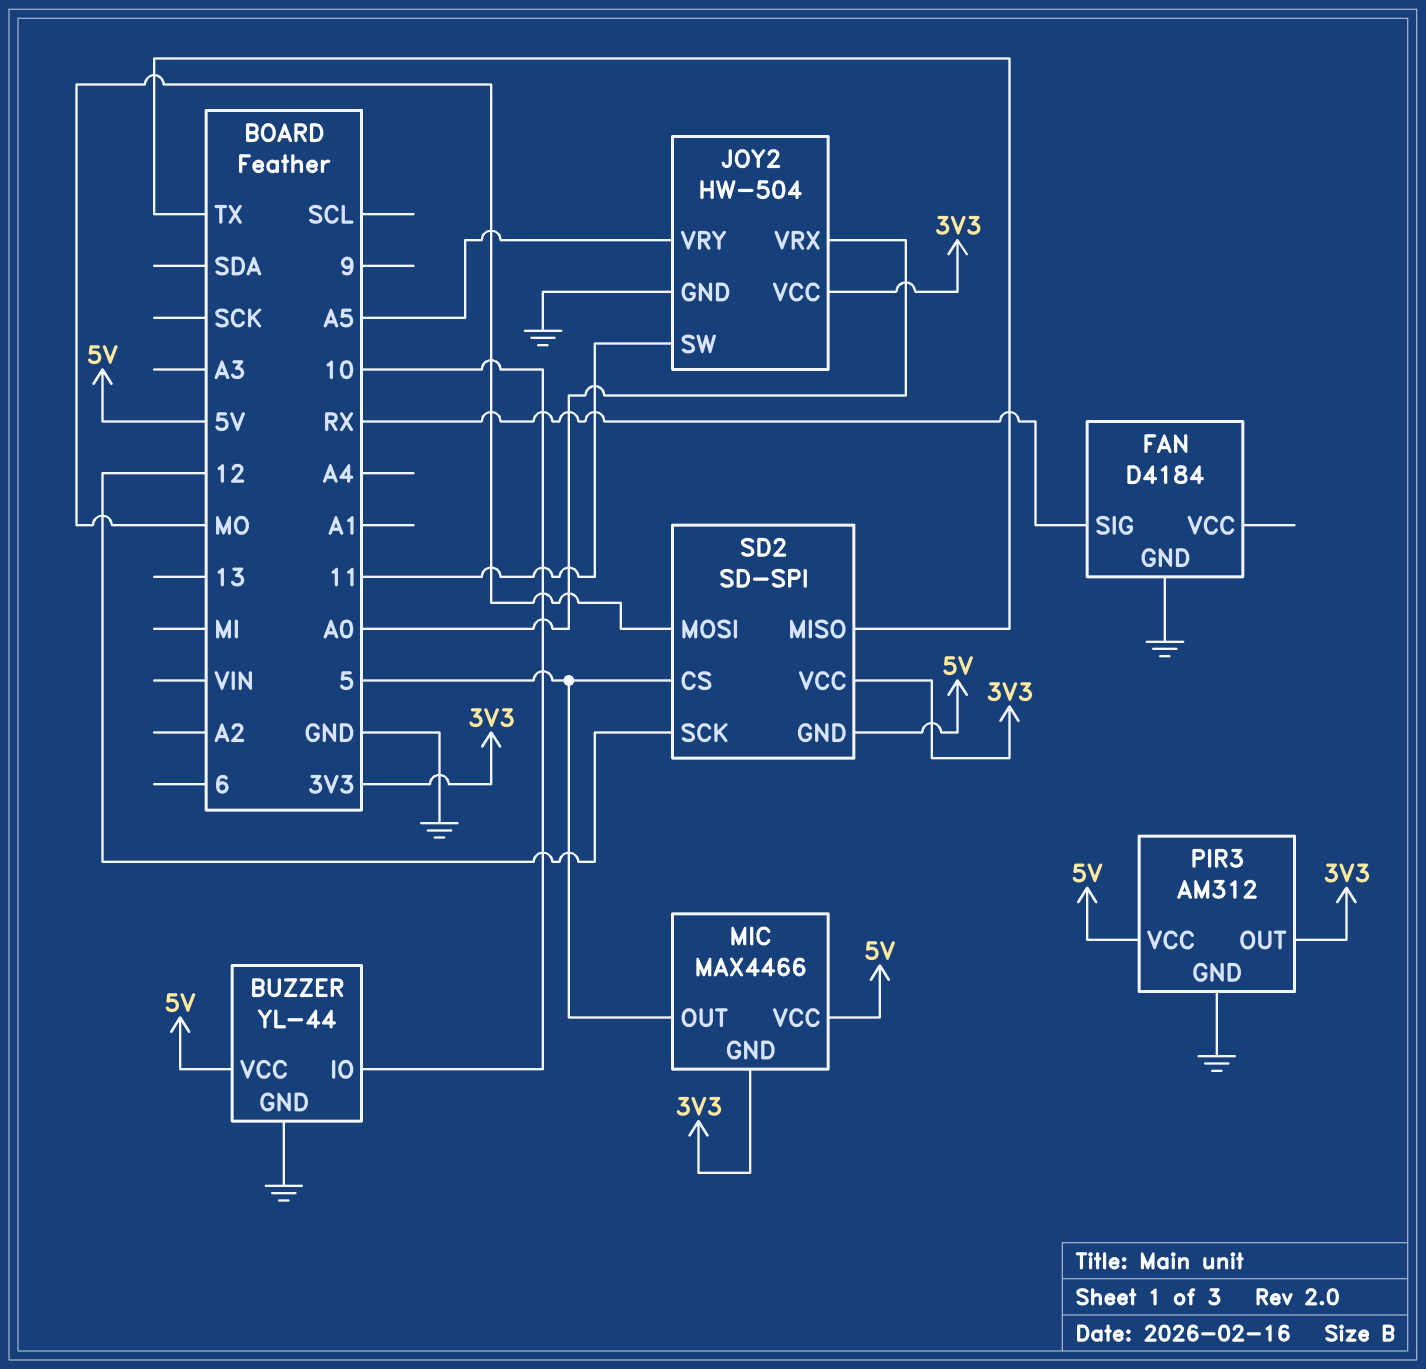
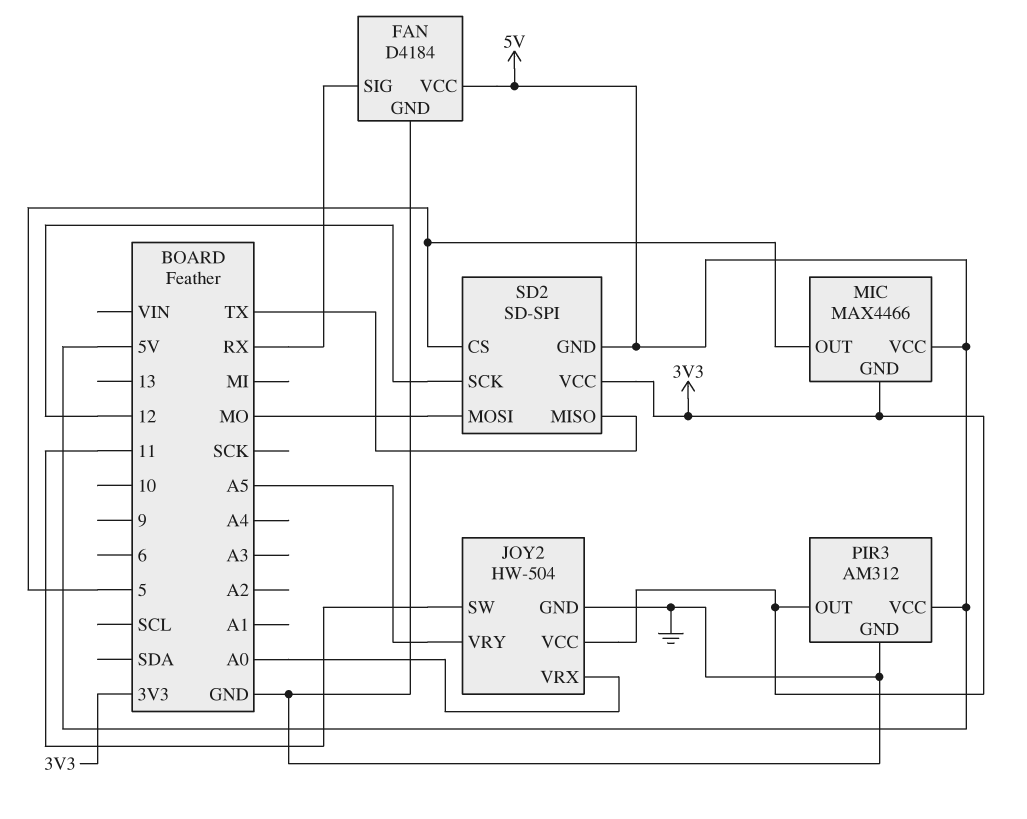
BUZZER: YL-44 -> none
BUZZER pin GND: GND -> none
BUZZER pin IO: 10 -> none
BUZZER pin VCC: 5V -> none
FAN pin VCC: none -> 5V

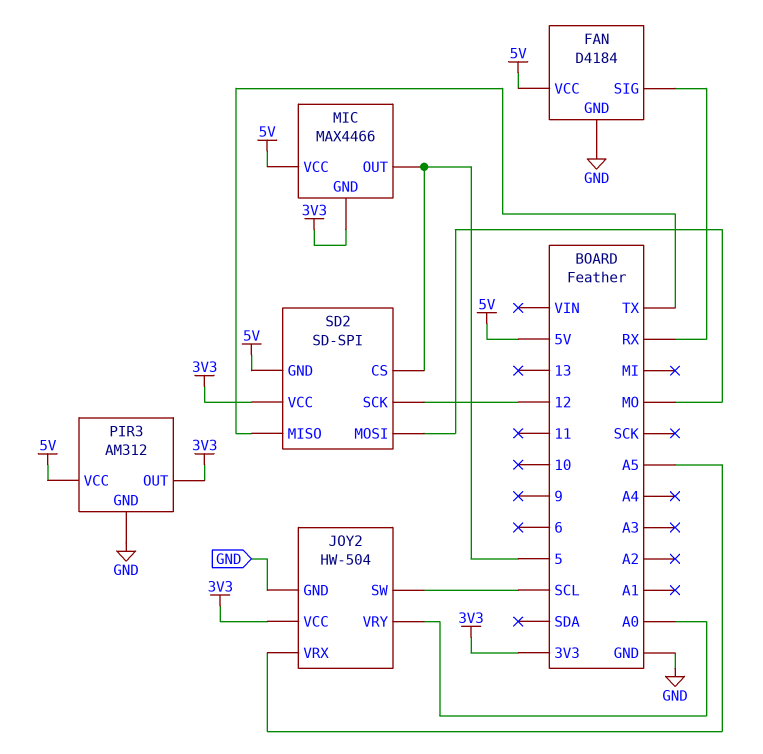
JOY2 pin SW: 11 -> SCL
JOY2 pin VRX: A0 -> A5
JOY2 pin VRY: A5 -> A0

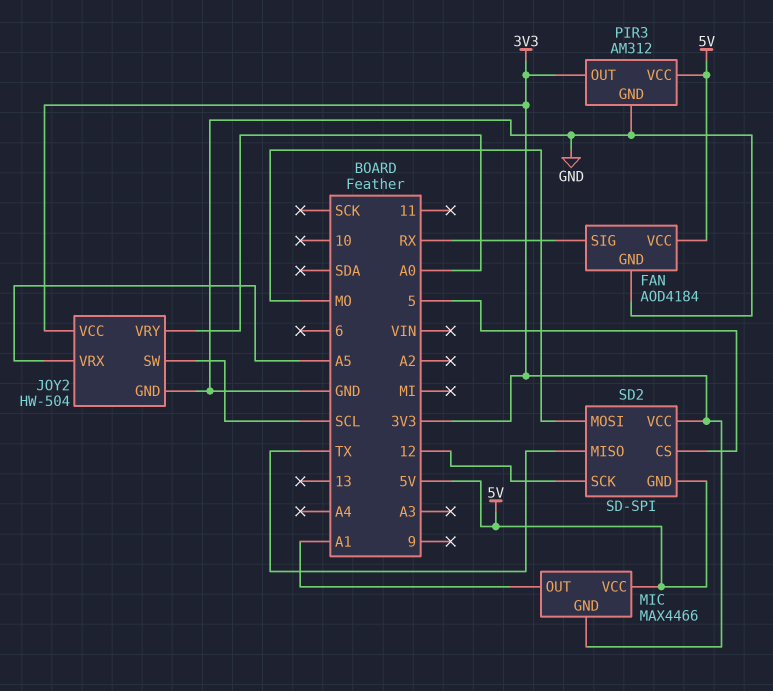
FAN: D4184 -> AOD4184
MIC pin OUT: 5 -> A1

